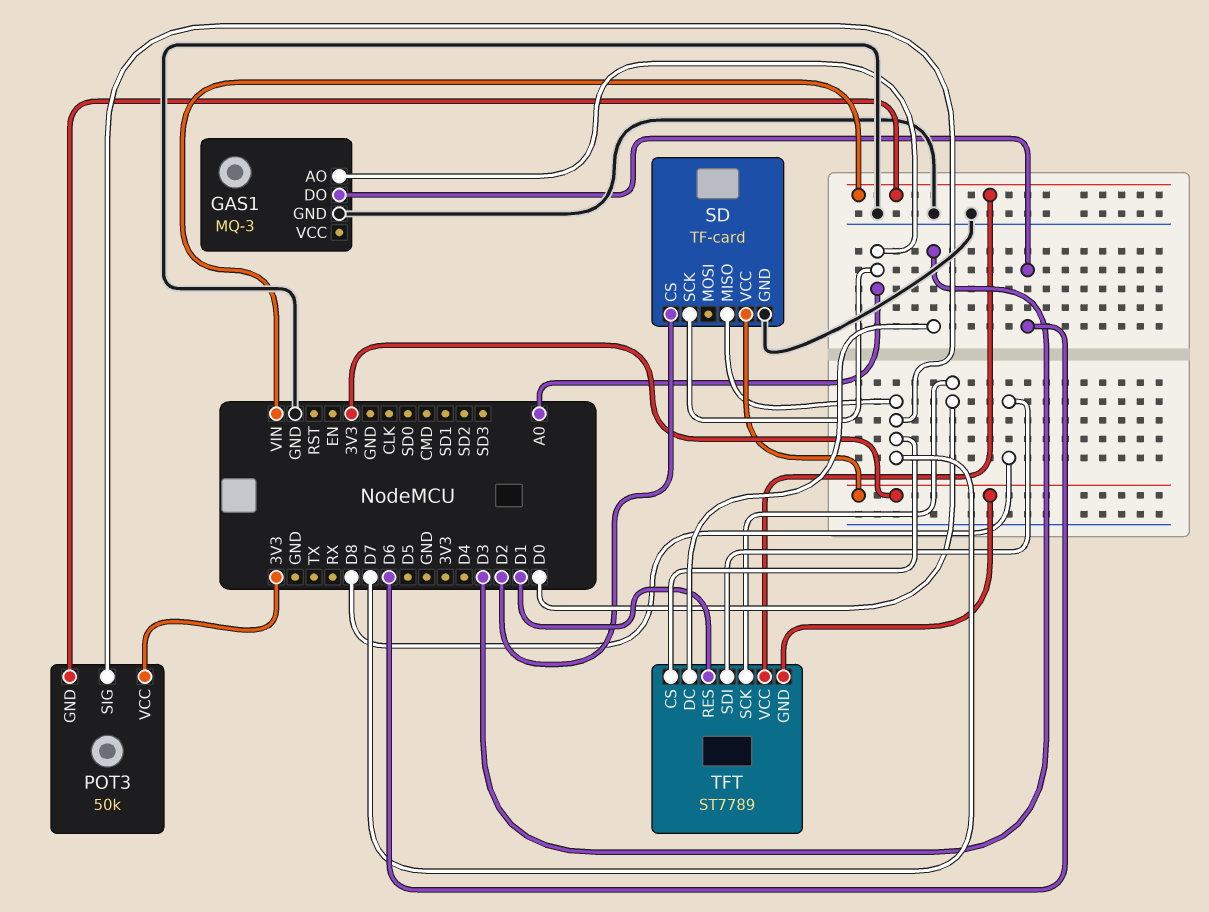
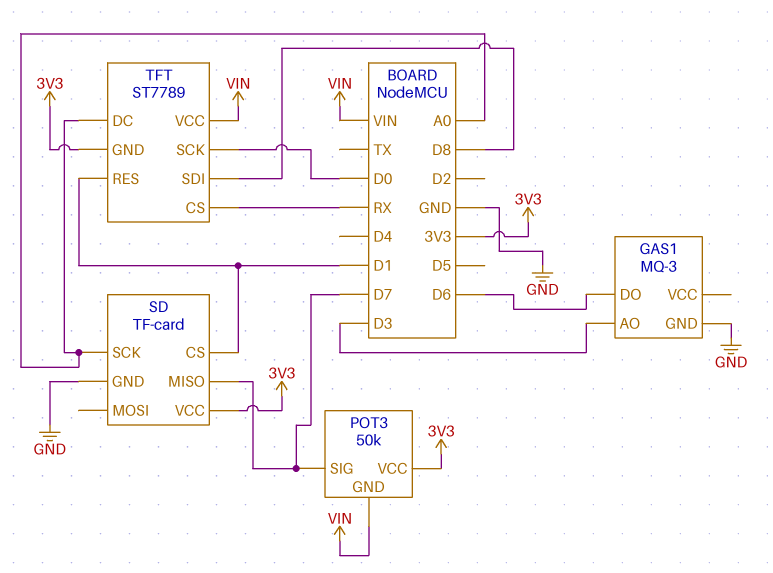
GAS1 pin AO: A0 -> D3
SD pin CS: D2 -> D1
TFT pin CS: D7 -> RX
TFT pin DC: D3 -> A0

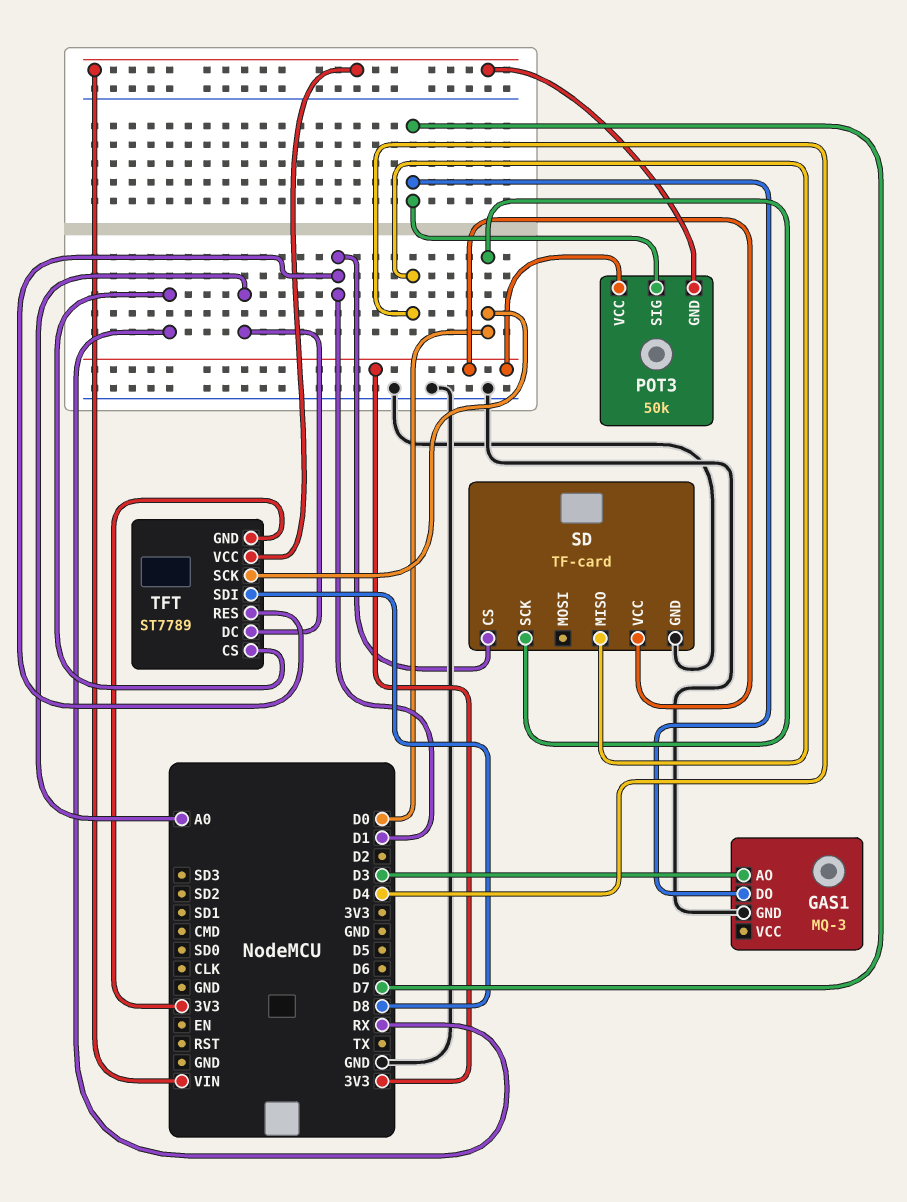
GAS1 pin DO: D6 -> D7
SD pin MISO: D7 -> D4
SD pin SCK: A0 -> D0

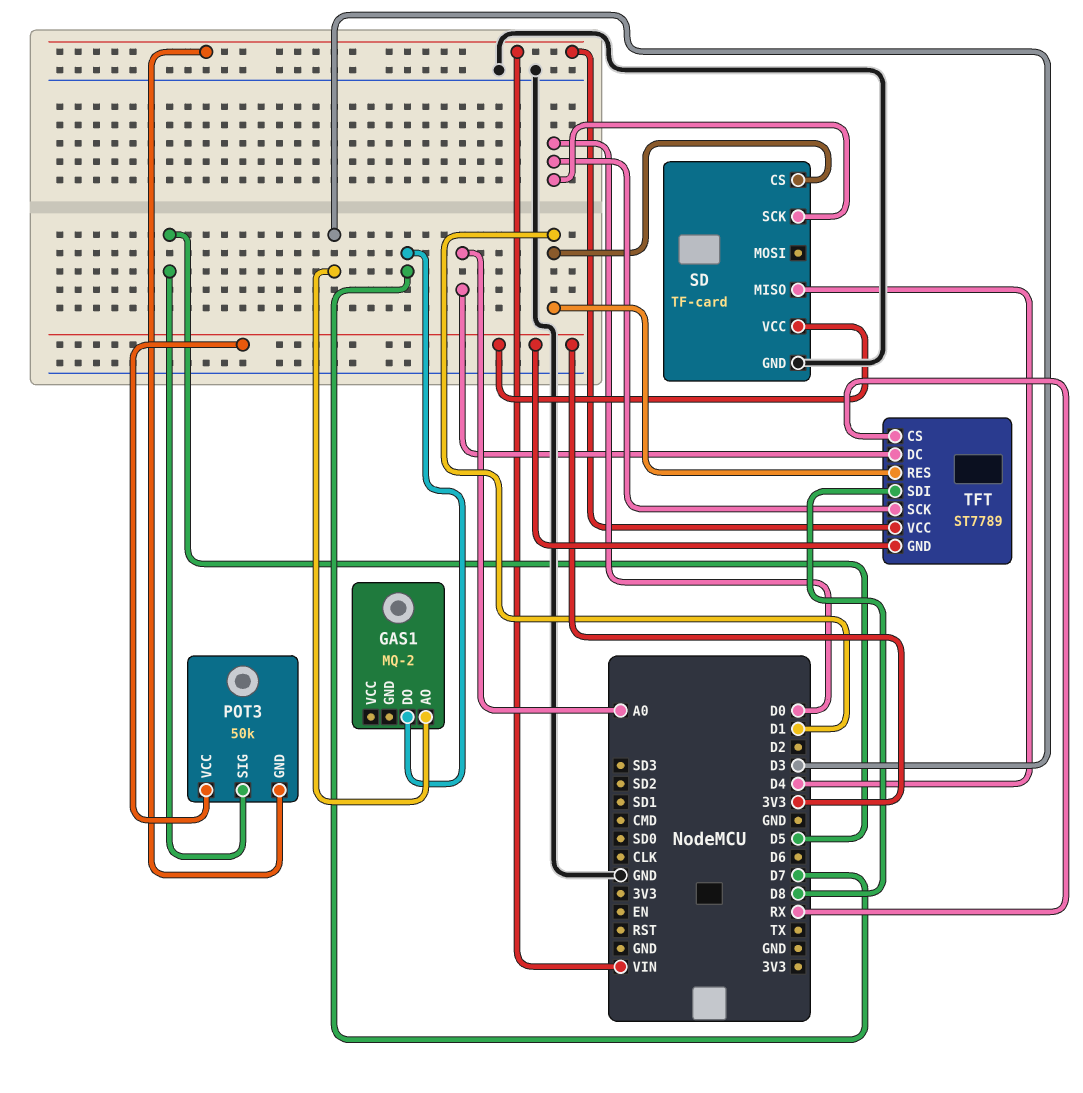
GAS1: MQ-3 -> MQ-2
GAS1 pin GND: GND -> none
POT3 pin SIG: D7 -> D5

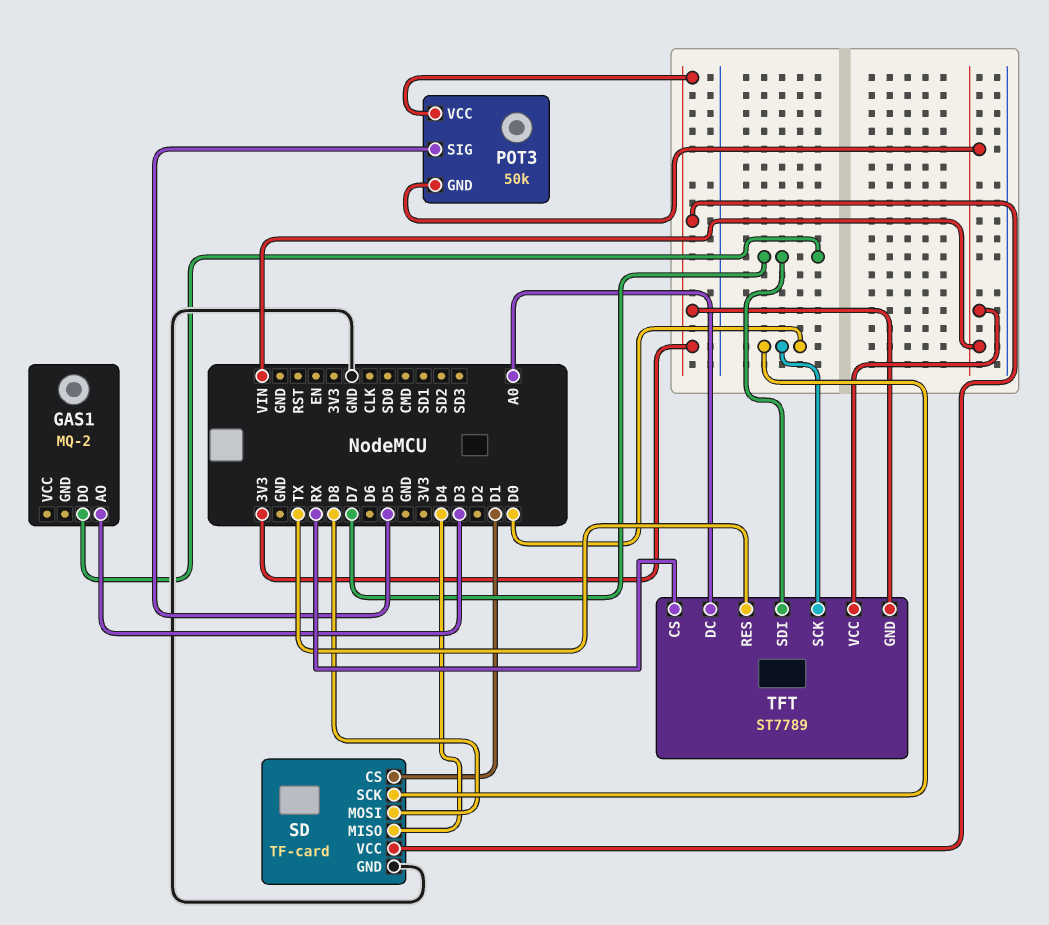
SD pin MOSI: none -> D8
TFT pin RES: D1 -> TX
TFT pin SDI: D8 -> D7

